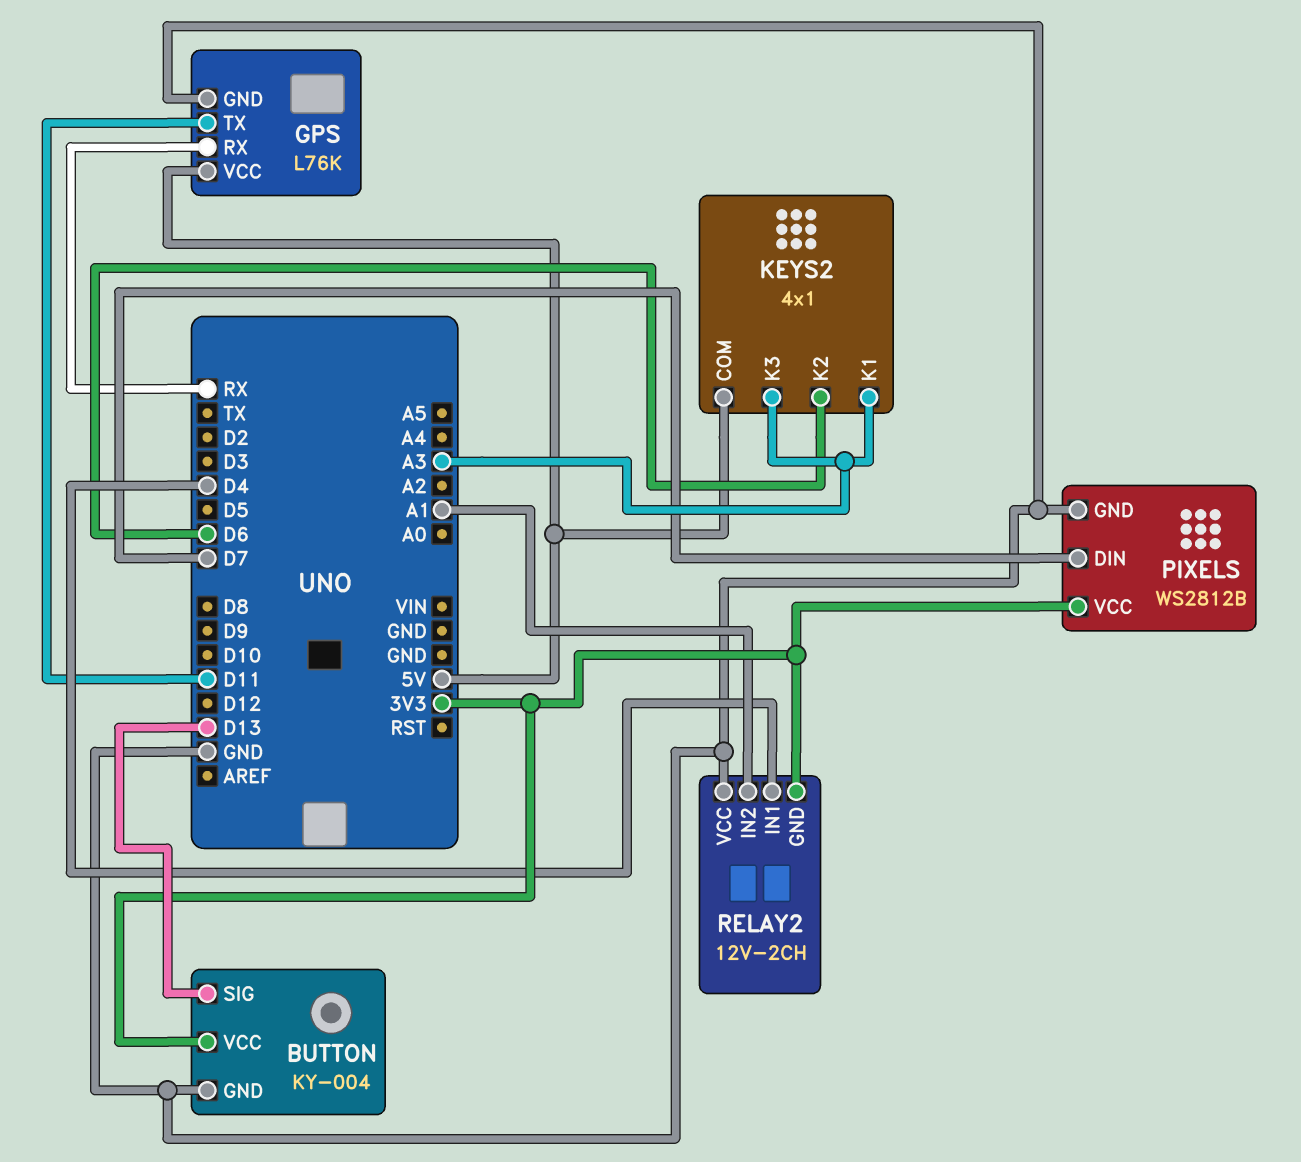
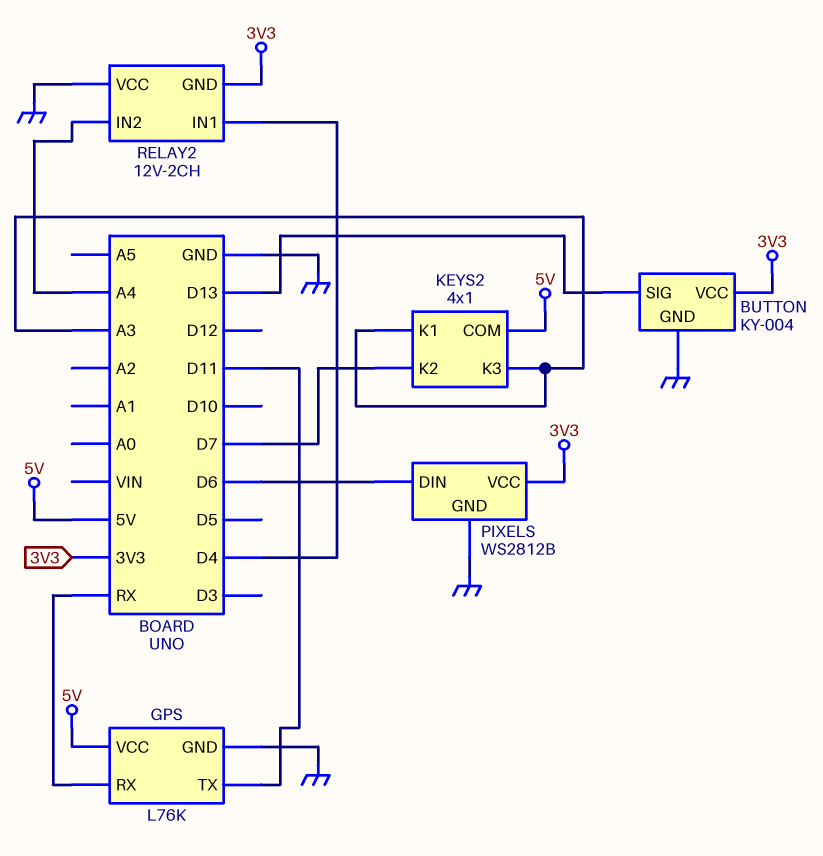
KEYS2 pin K2: D6 -> D7
PIXELS pin DIN: D7 -> D6
RELAY2 pin IN2: A1 -> A4

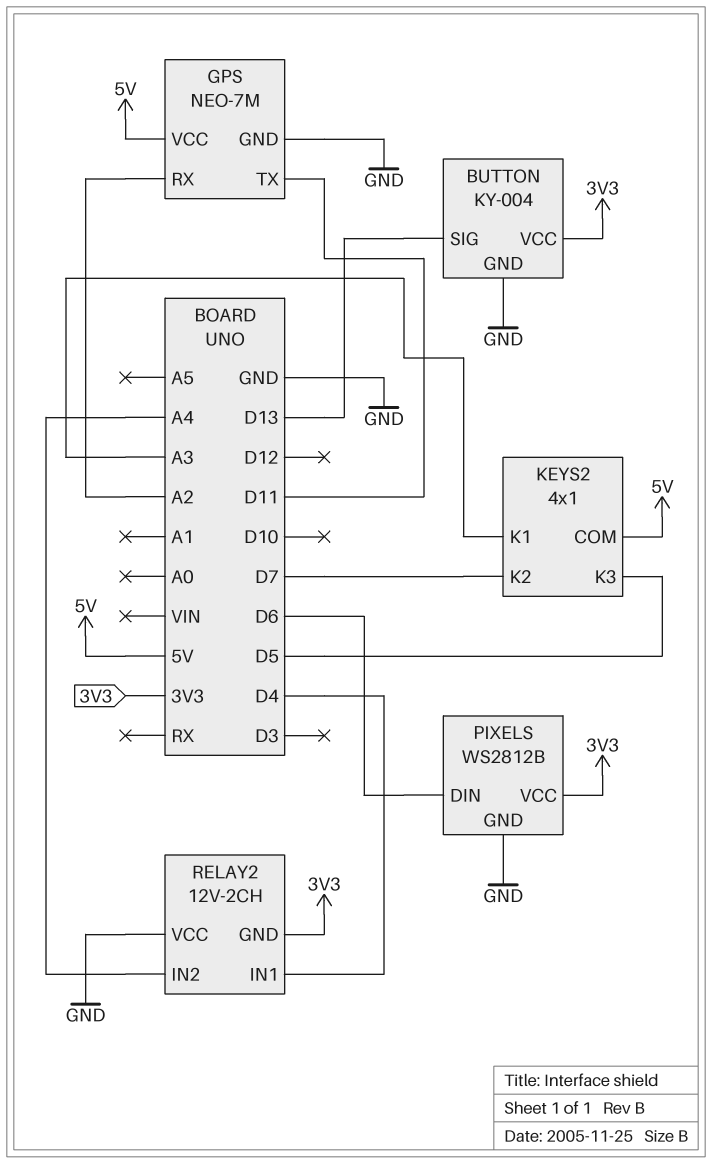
GPS: L76K -> NEO-7M
GPS pin RX: RX -> A2
KEYS2 pin K3: A3 -> D5

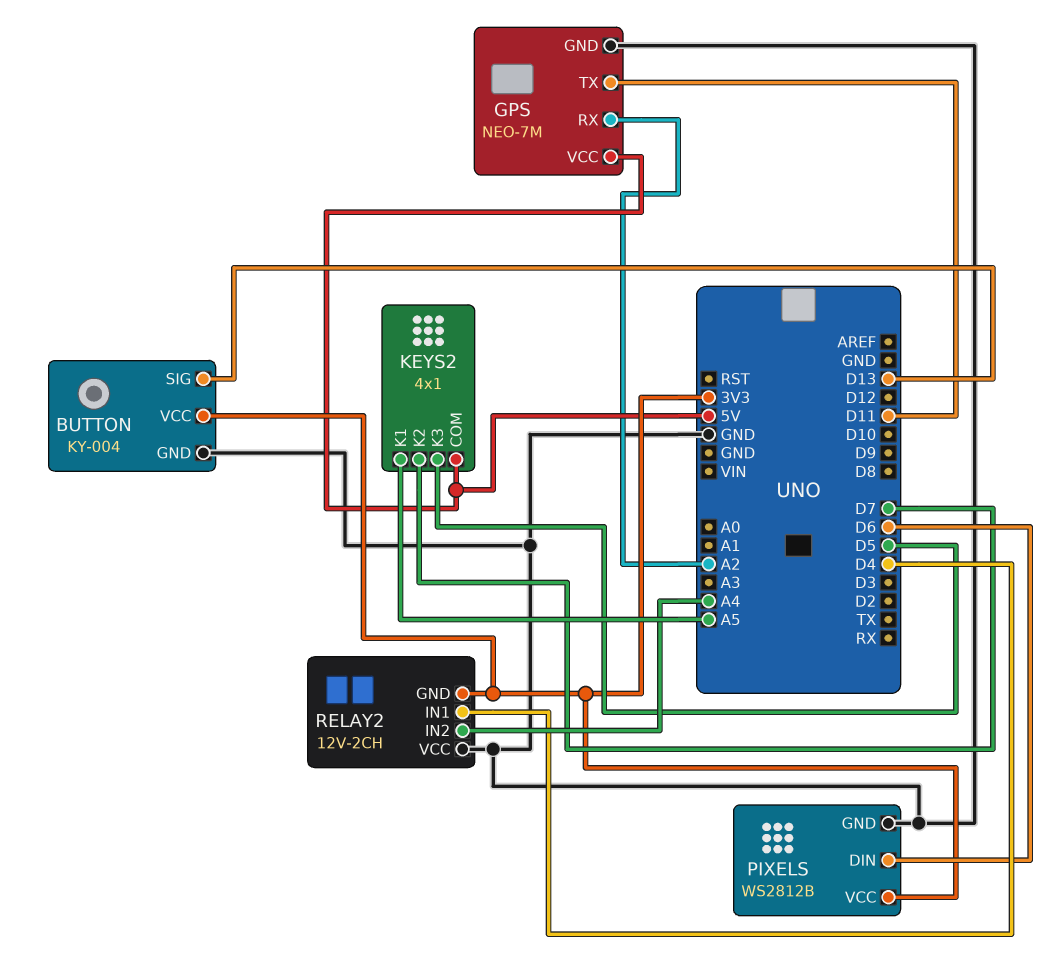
KEYS2 pin K1: A3 -> A5

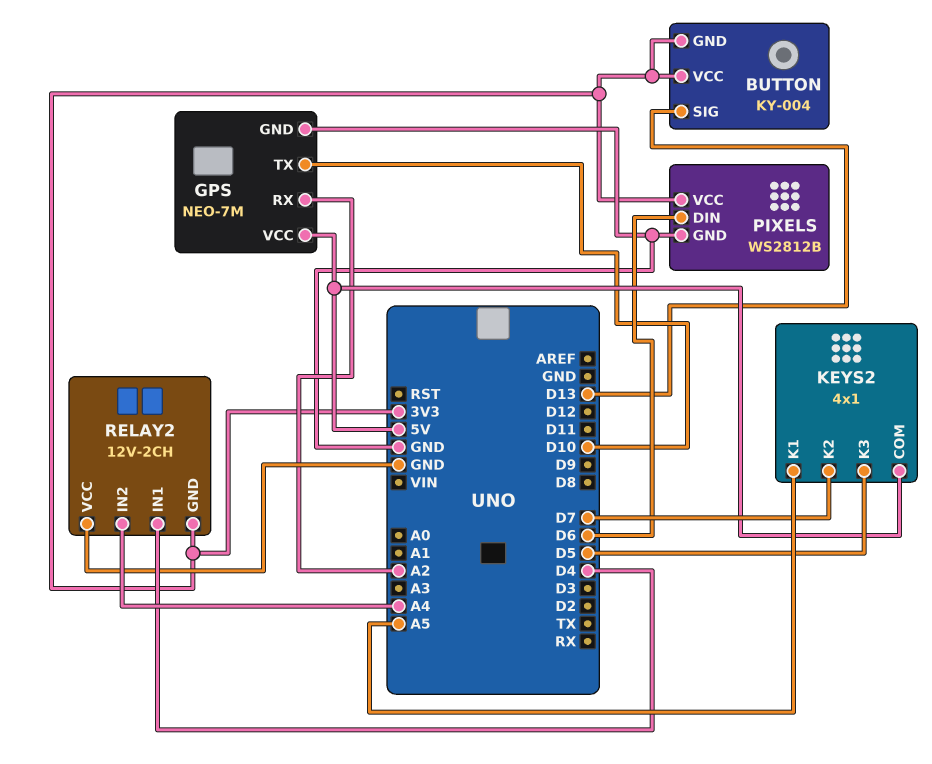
BUTTON pin GND: GND -> 3V3
GPS pin TX: D11 -> D10

